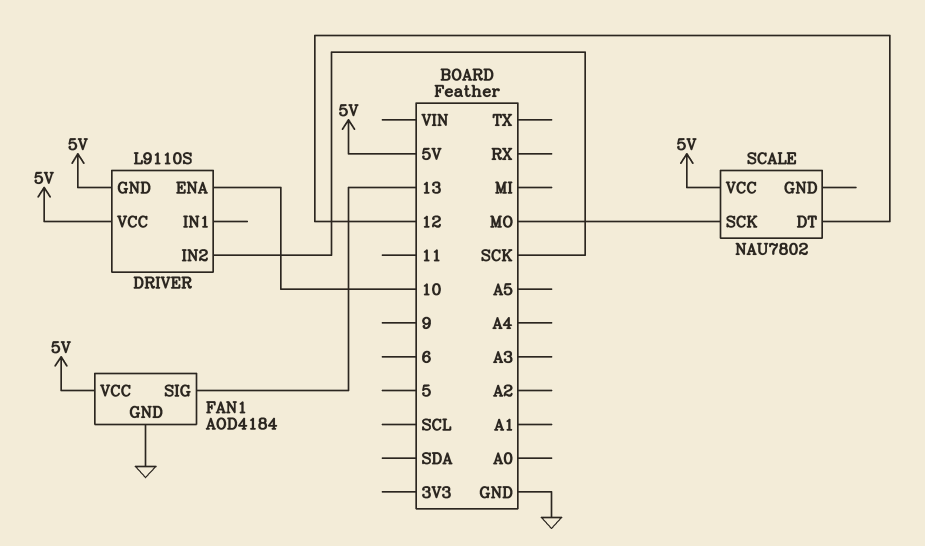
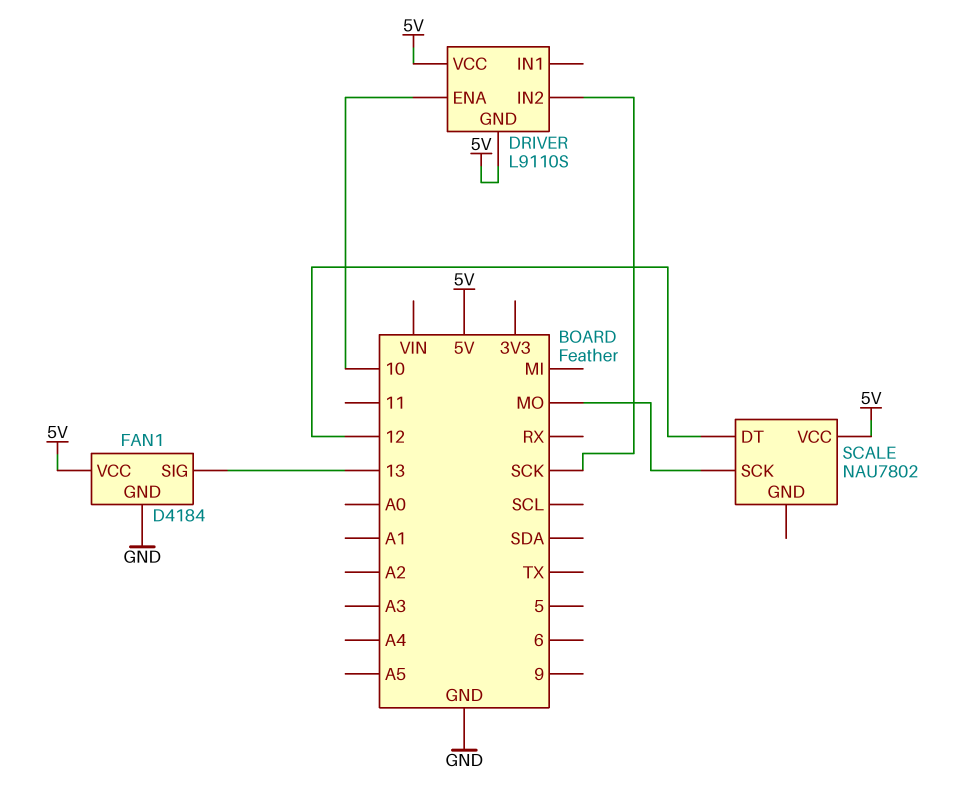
FAN1: AOD4184 -> D4184

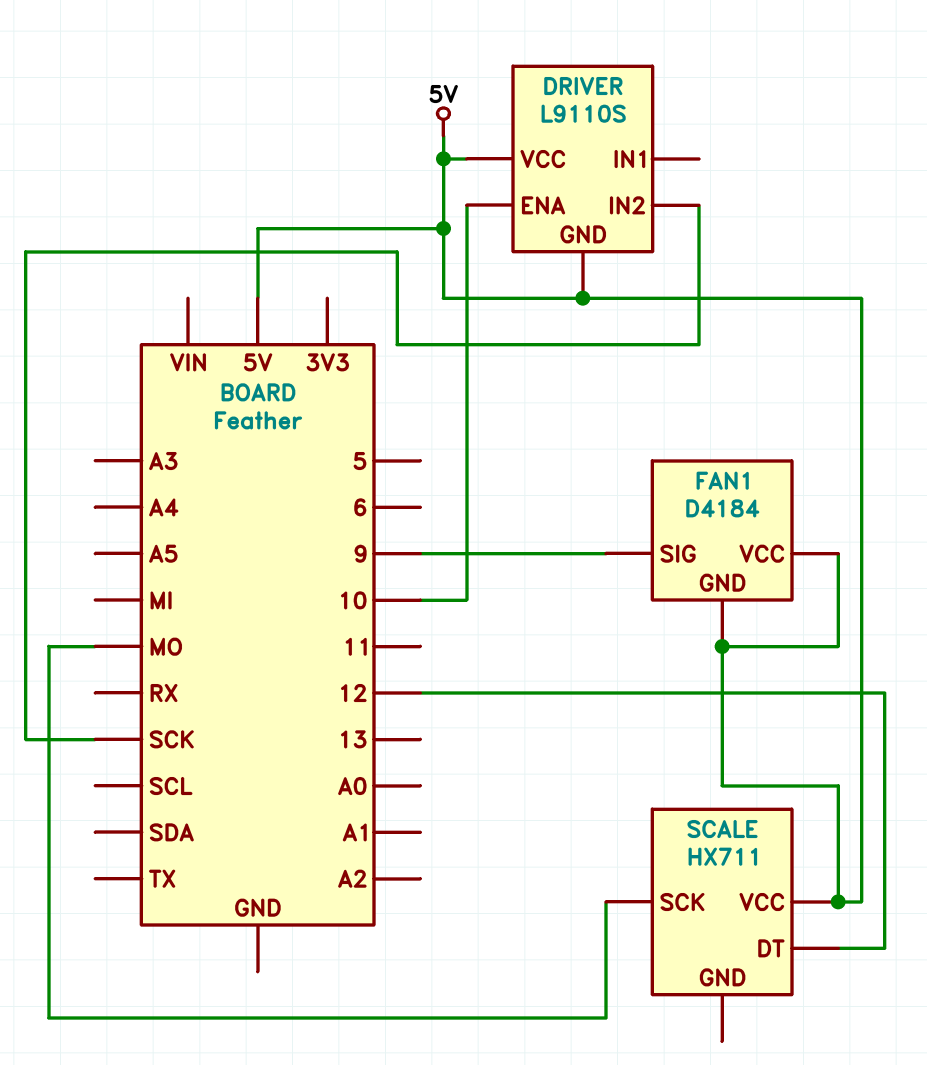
FAN1 pin GND: GND -> 5V
FAN1 pin SIG: 13 -> 9
SCALE: NAU7802 -> HX711

